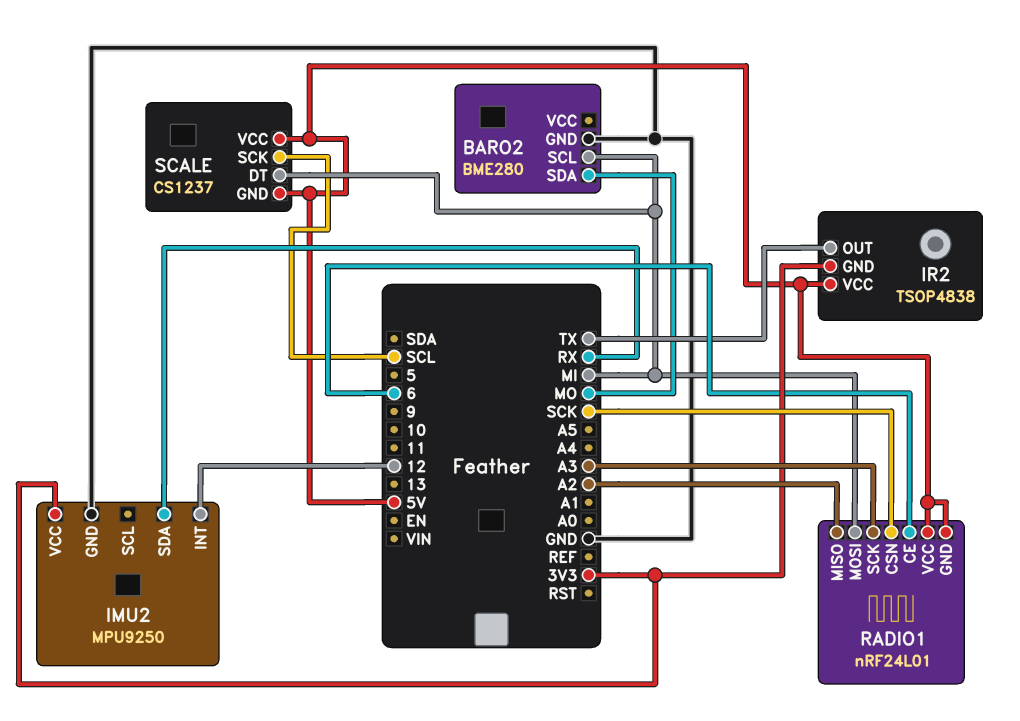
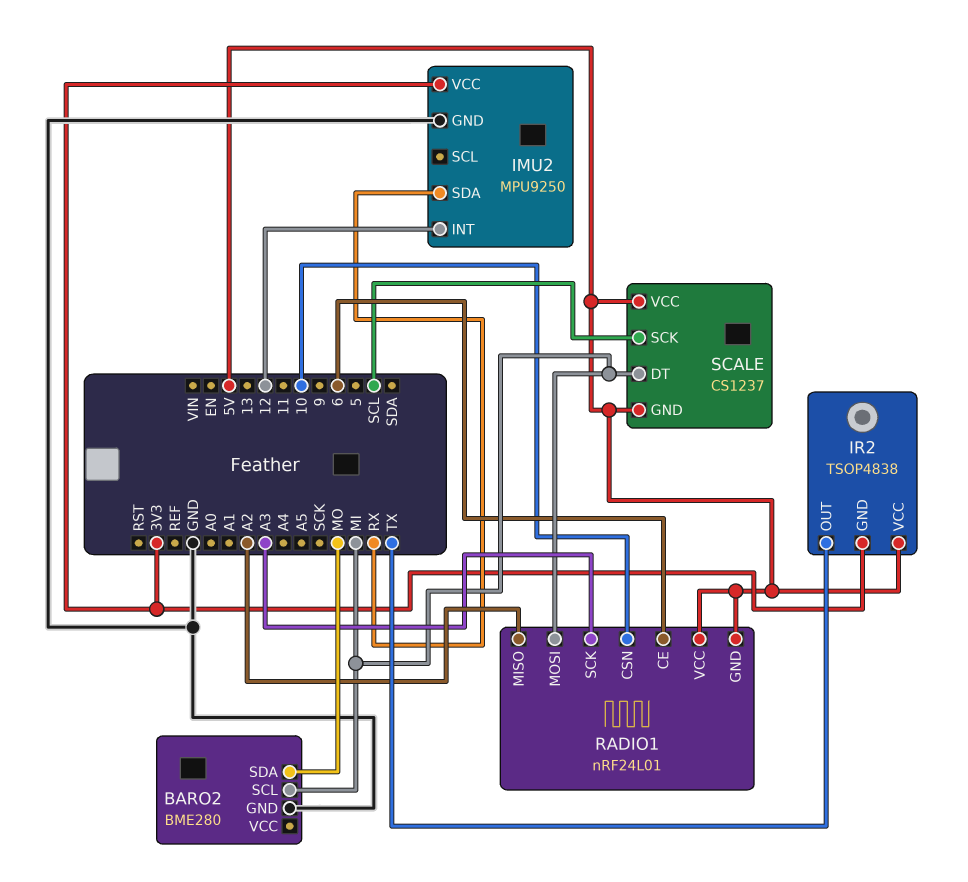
RADIO1 pin CSN: SCK -> 10

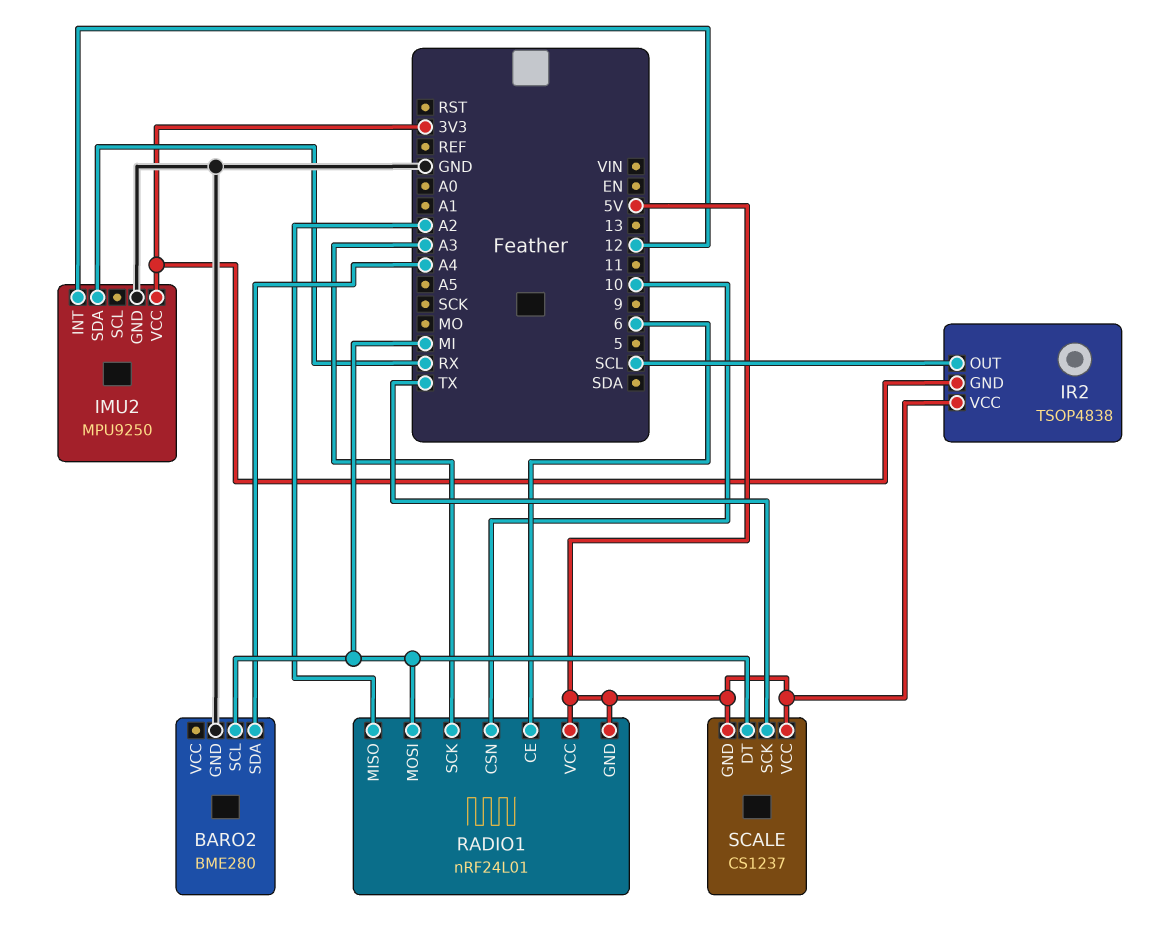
BARO2 pin SDA: MO -> A4
IR2 pin OUT: TX -> SCL
SCALE pin SCK: SCL -> TX

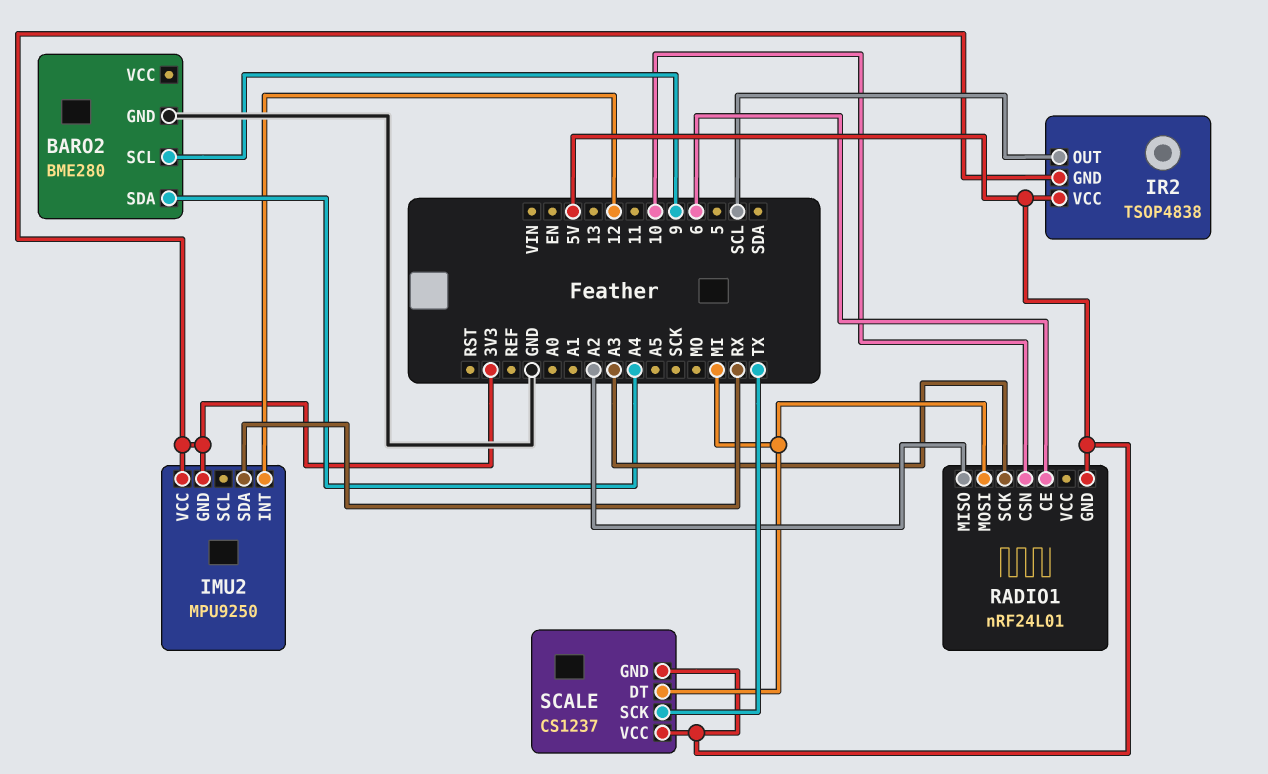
BARO2 pin SCL: MI -> 9
IMU2 pin GND: GND -> 3V3
RADIO1 pin VCC: 5V -> none

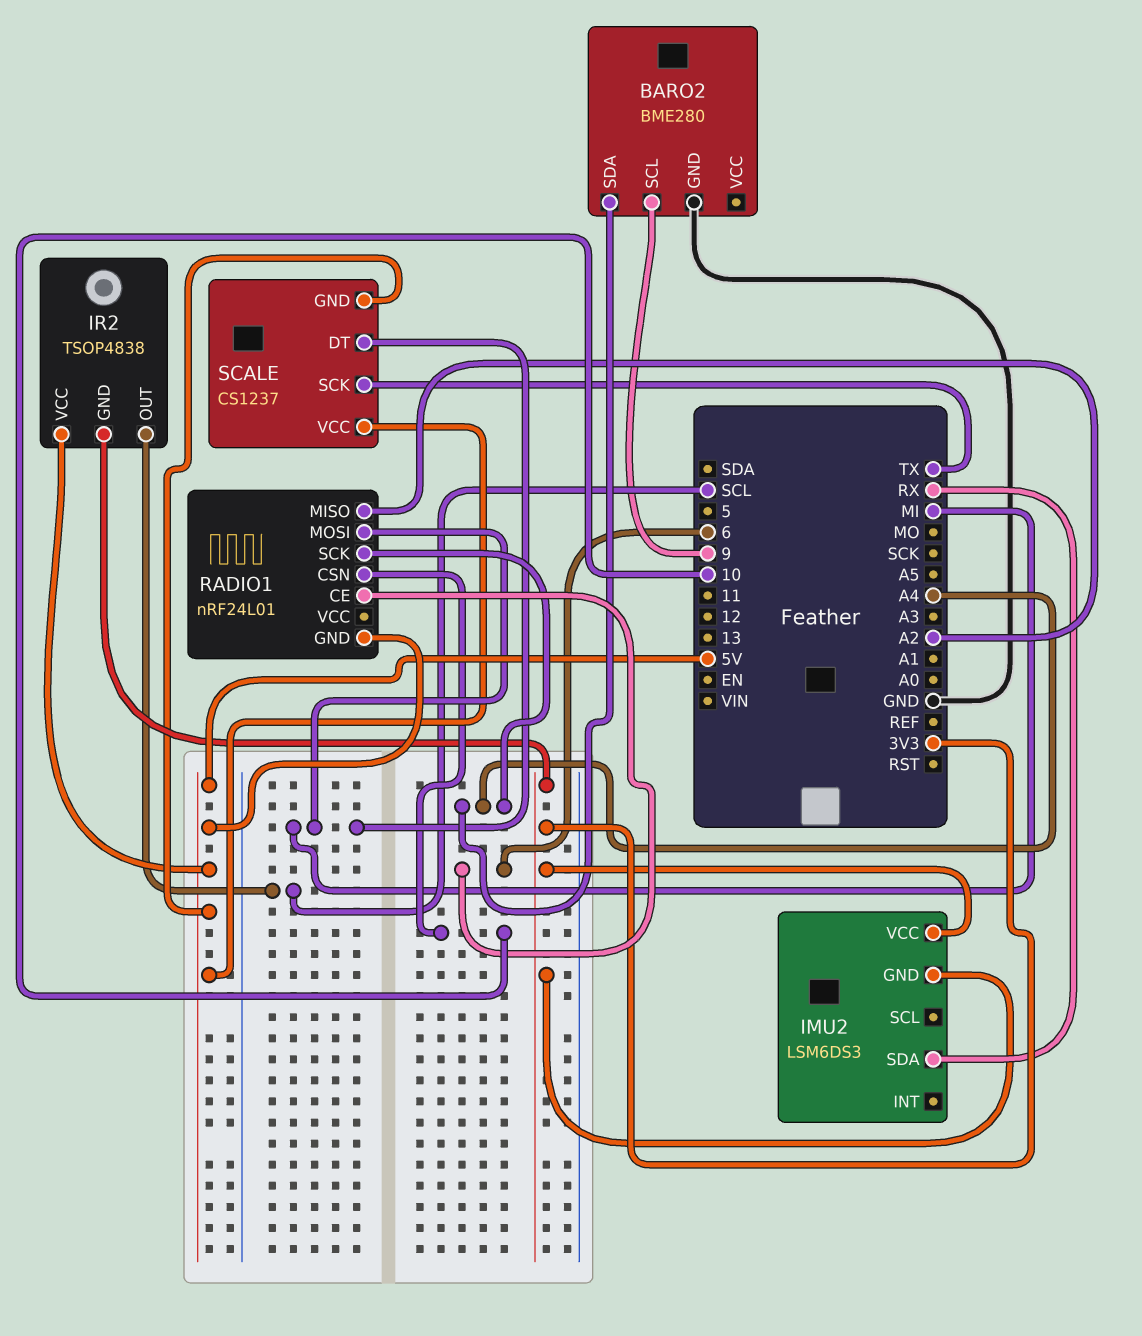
IMU2: MPU9250 -> LSM6DS3
IMU2 pin INT: 12 -> none
RADIO1 pin SCK: A3 -> A4

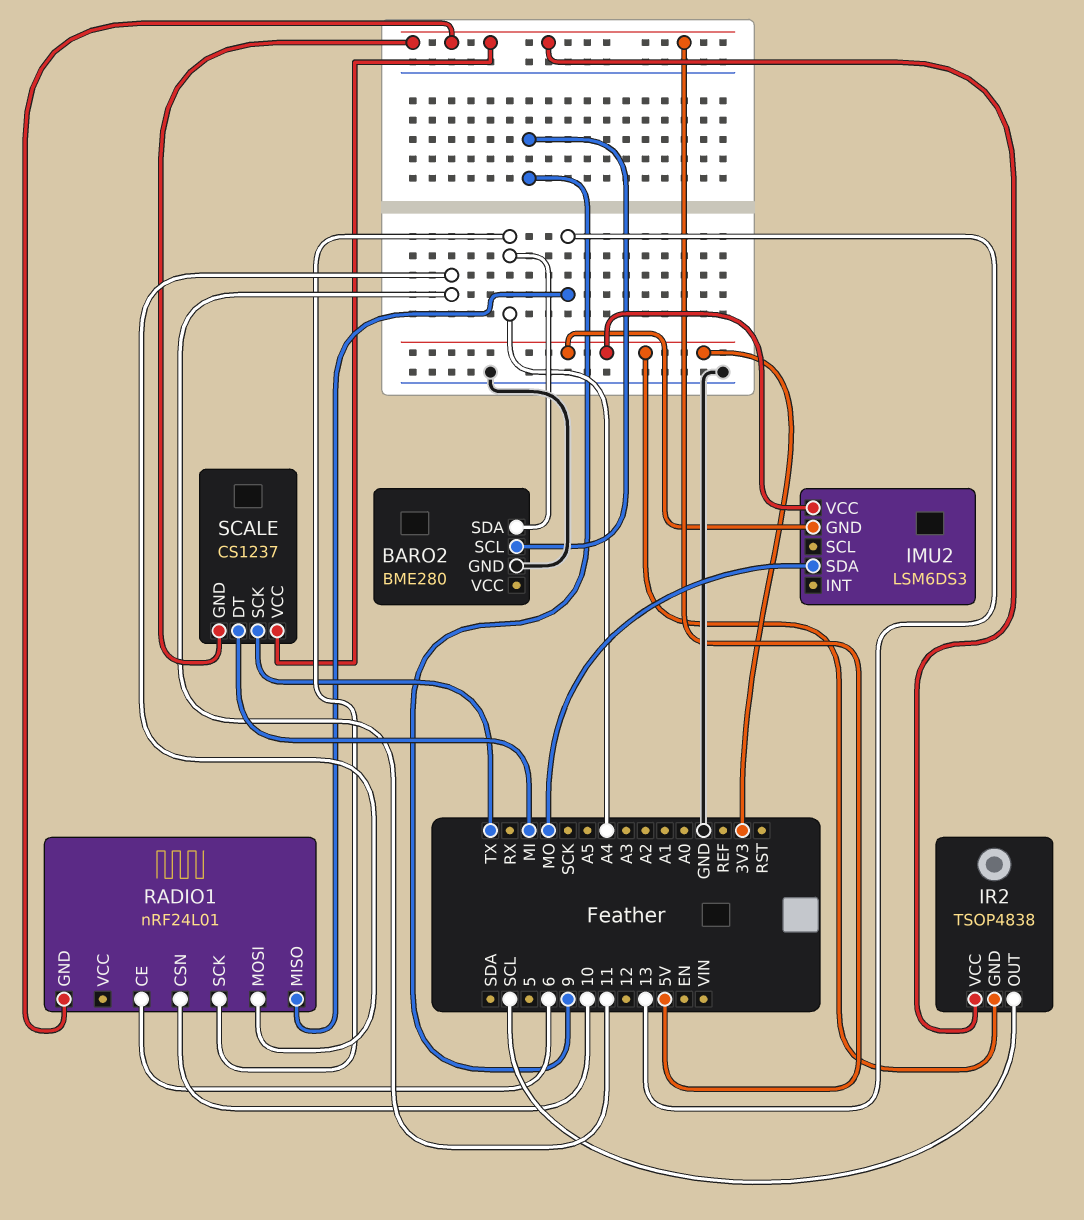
IMU2 pin SDA: RX -> MO
RADIO1 pin MISO: A2 -> 13
RADIO1 pin MOSI: MI -> 11

